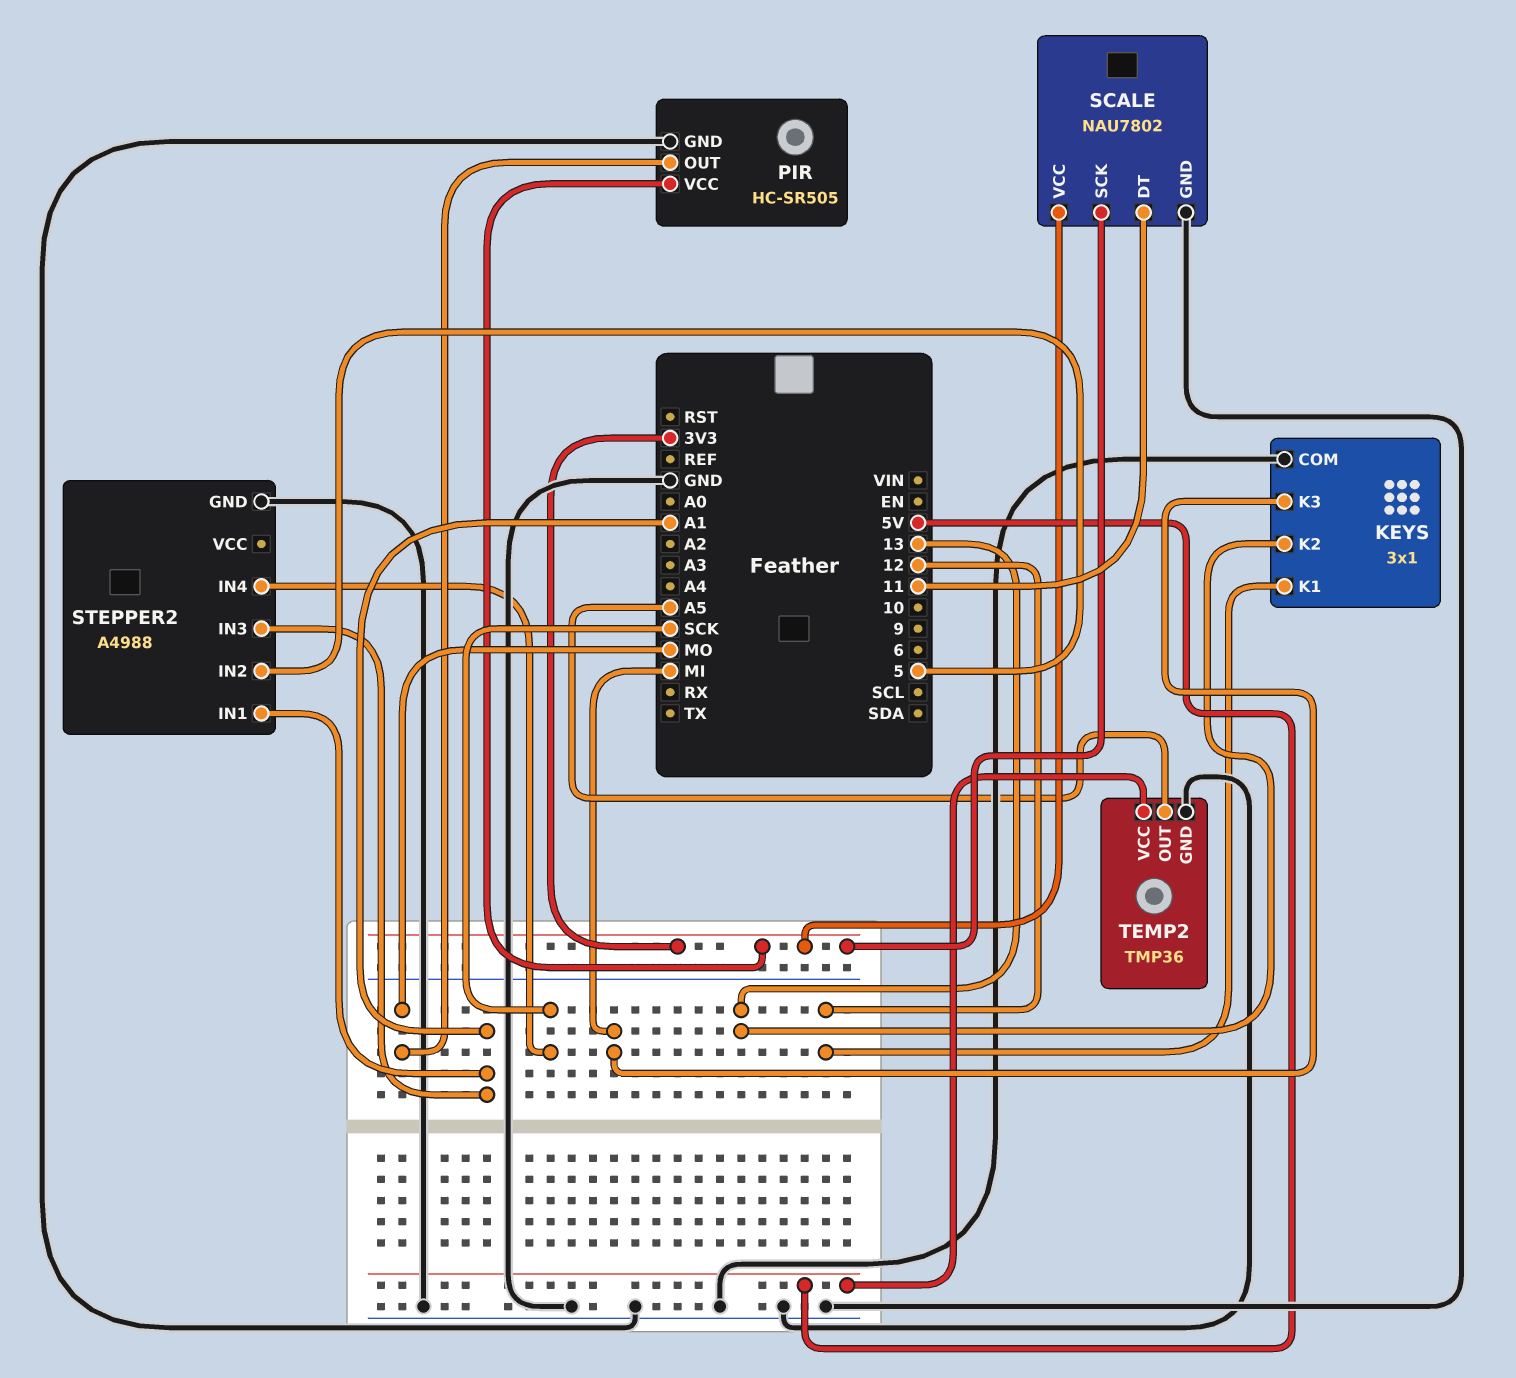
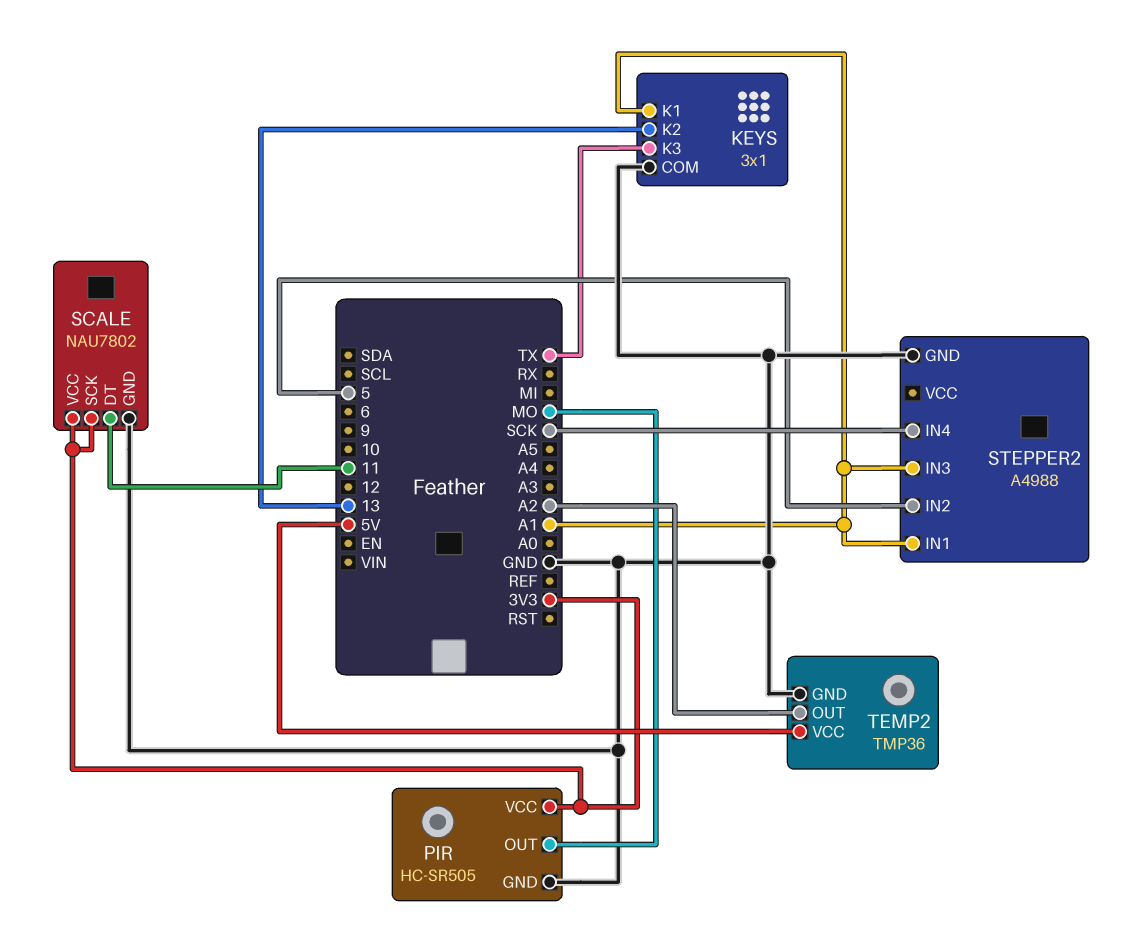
KEYS pin K1: 12 -> A1
KEYS pin K3: MI -> TX
TEMP2 pin OUT: A5 -> A2

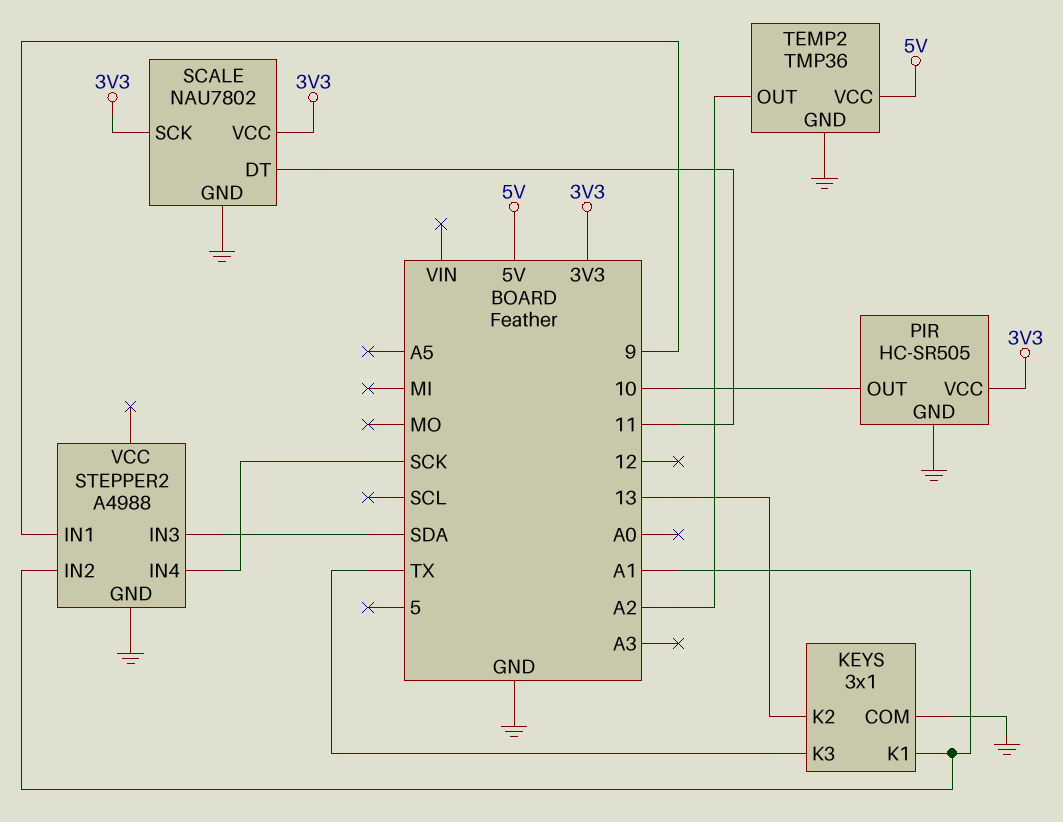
PIR pin OUT: MO -> 10
STEPPER2 pin IN1: A1 -> 9
STEPPER2 pin IN2: 5 -> A1
STEPPER2 pin IN3: A1 -> SDA

